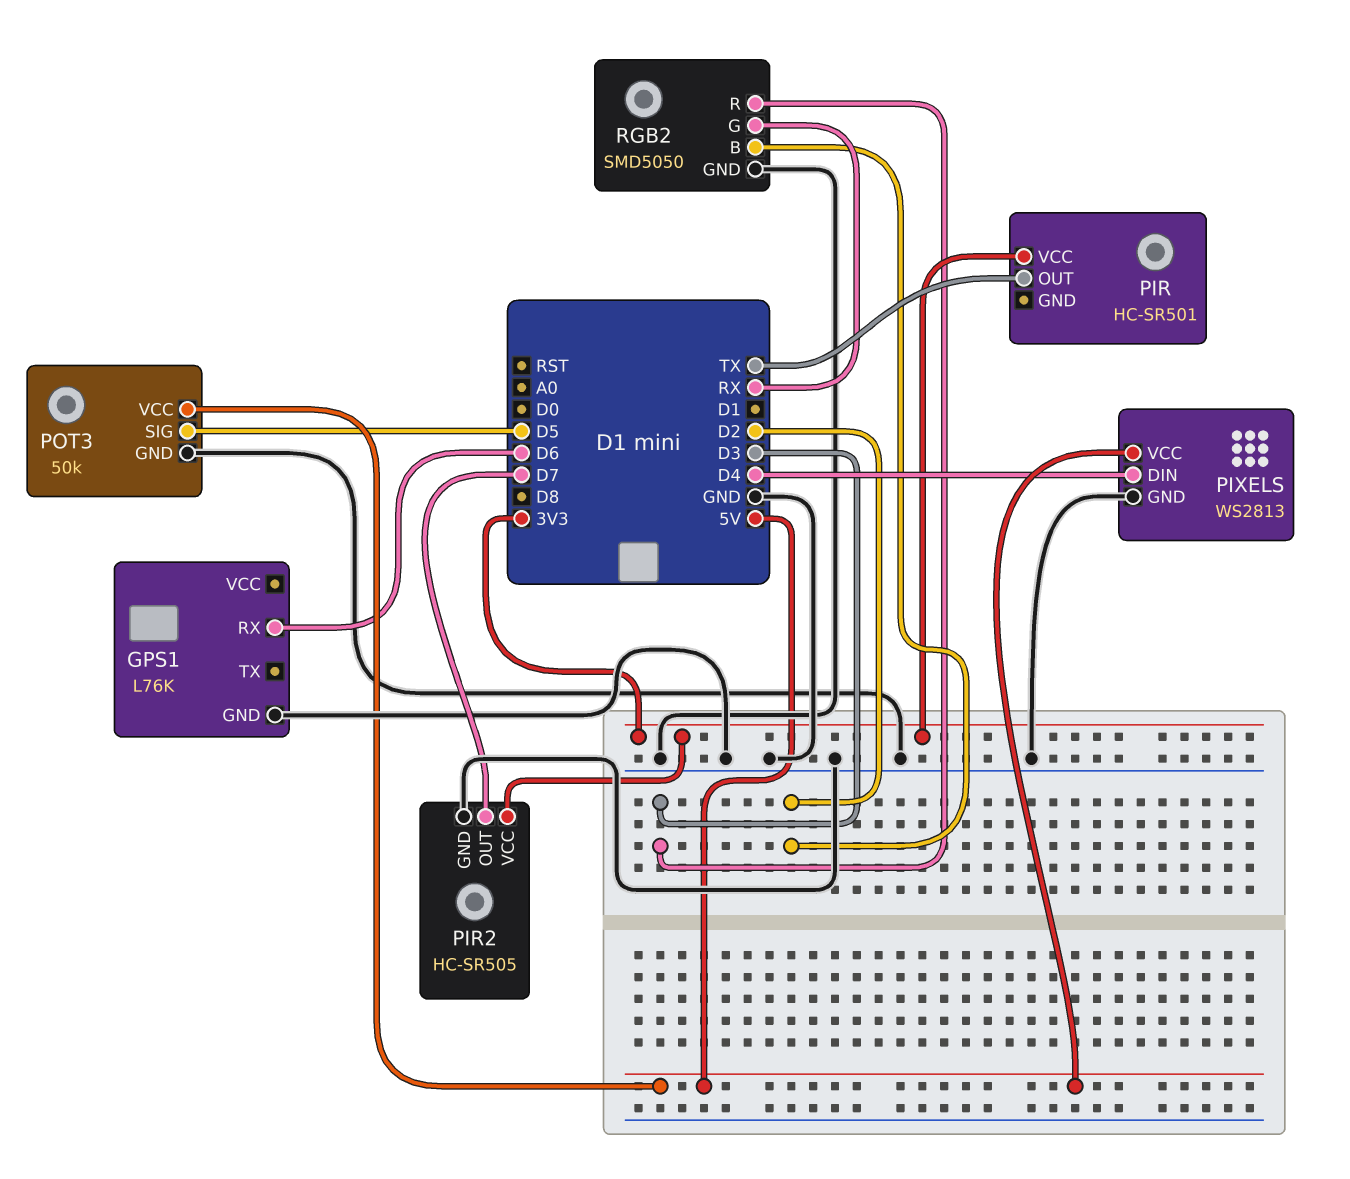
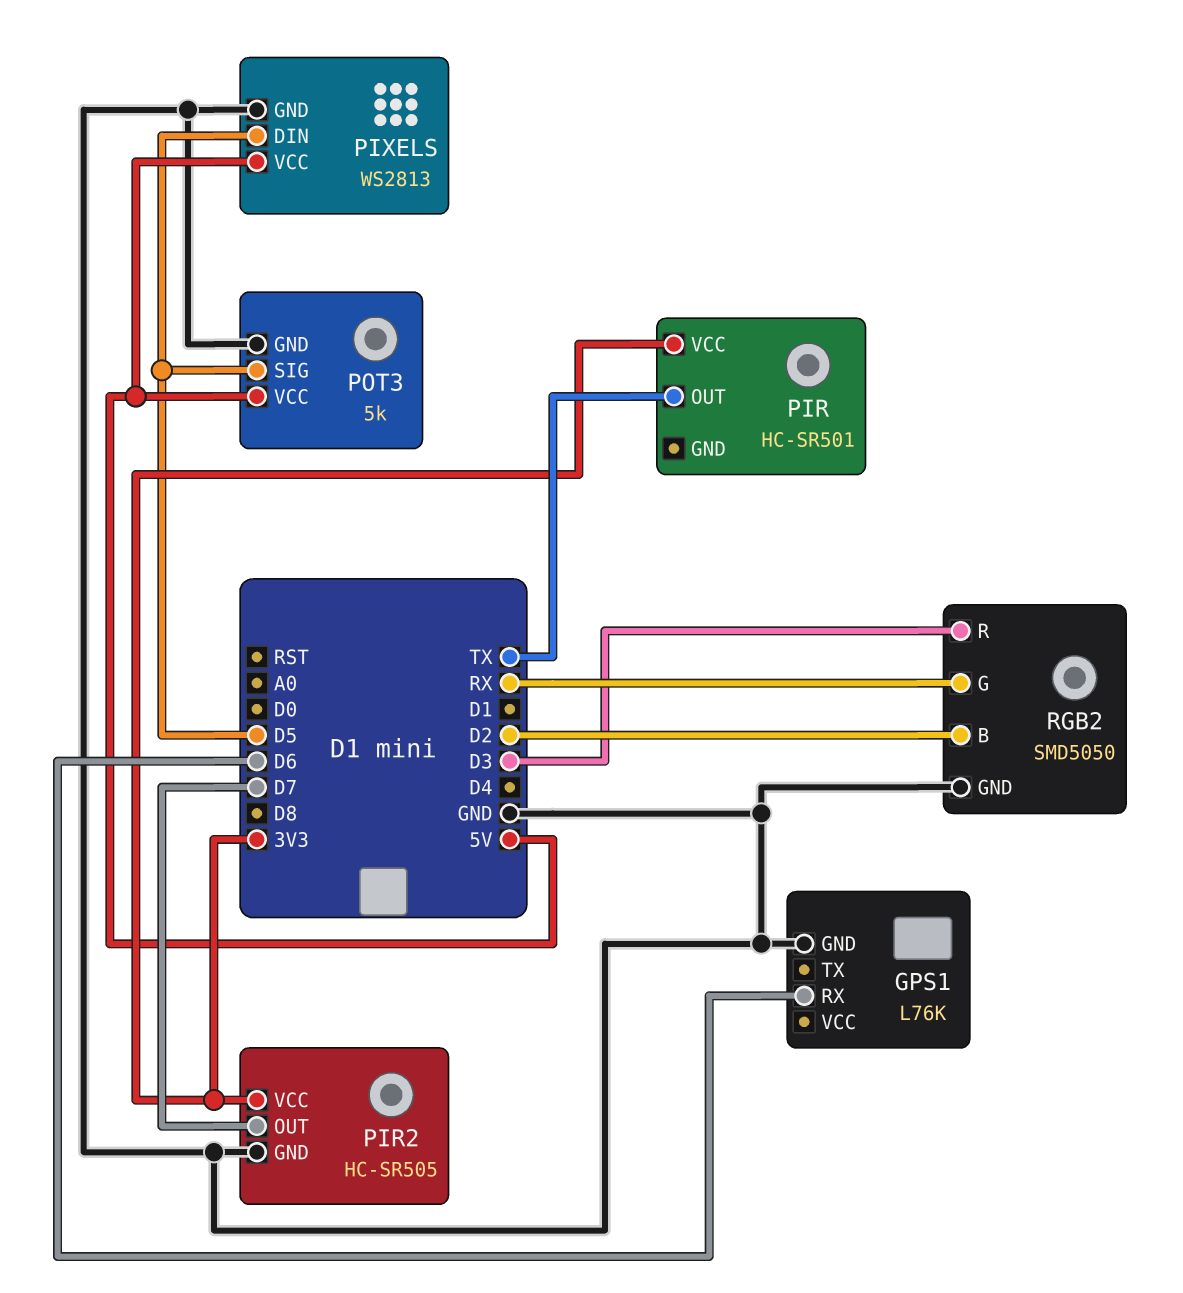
PIXELS pin DIN: D4 -> D5
POT3: 50k -> 5k

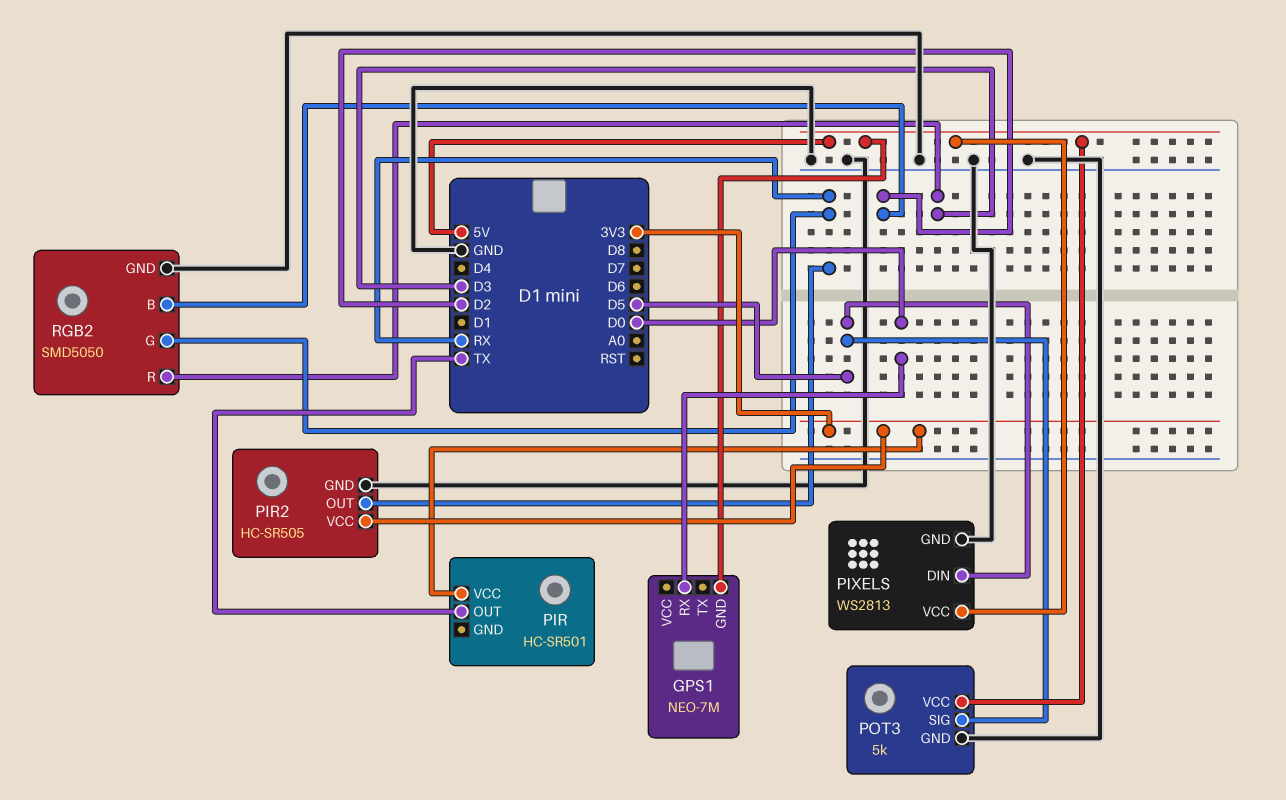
GPS1: L76K -> NEO-7M
GPS1 pin GND: GND -> 5V
GPS1 pin RX: D6 -> D0
PIR2 pin OUT: D7 -> RX

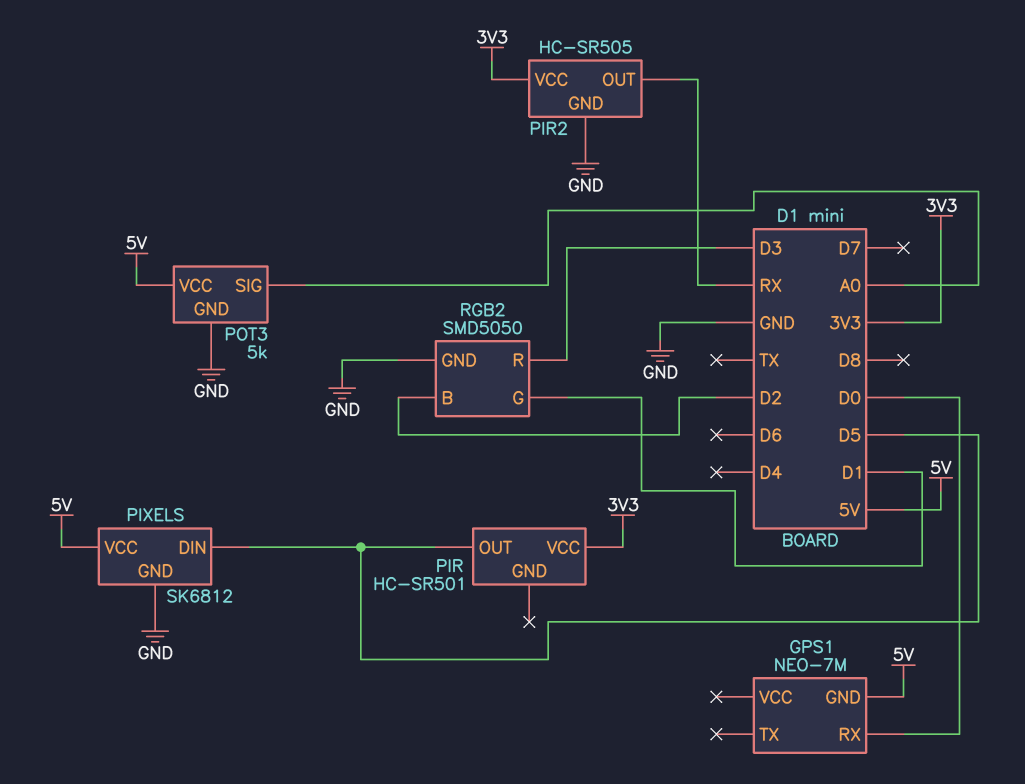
PIR pin OUT: TX -> D5
PIXELS: WS2813 -> SK6812
POT3 pin SIG: D5 -> A0
RGB2 pin G: RX -> D1

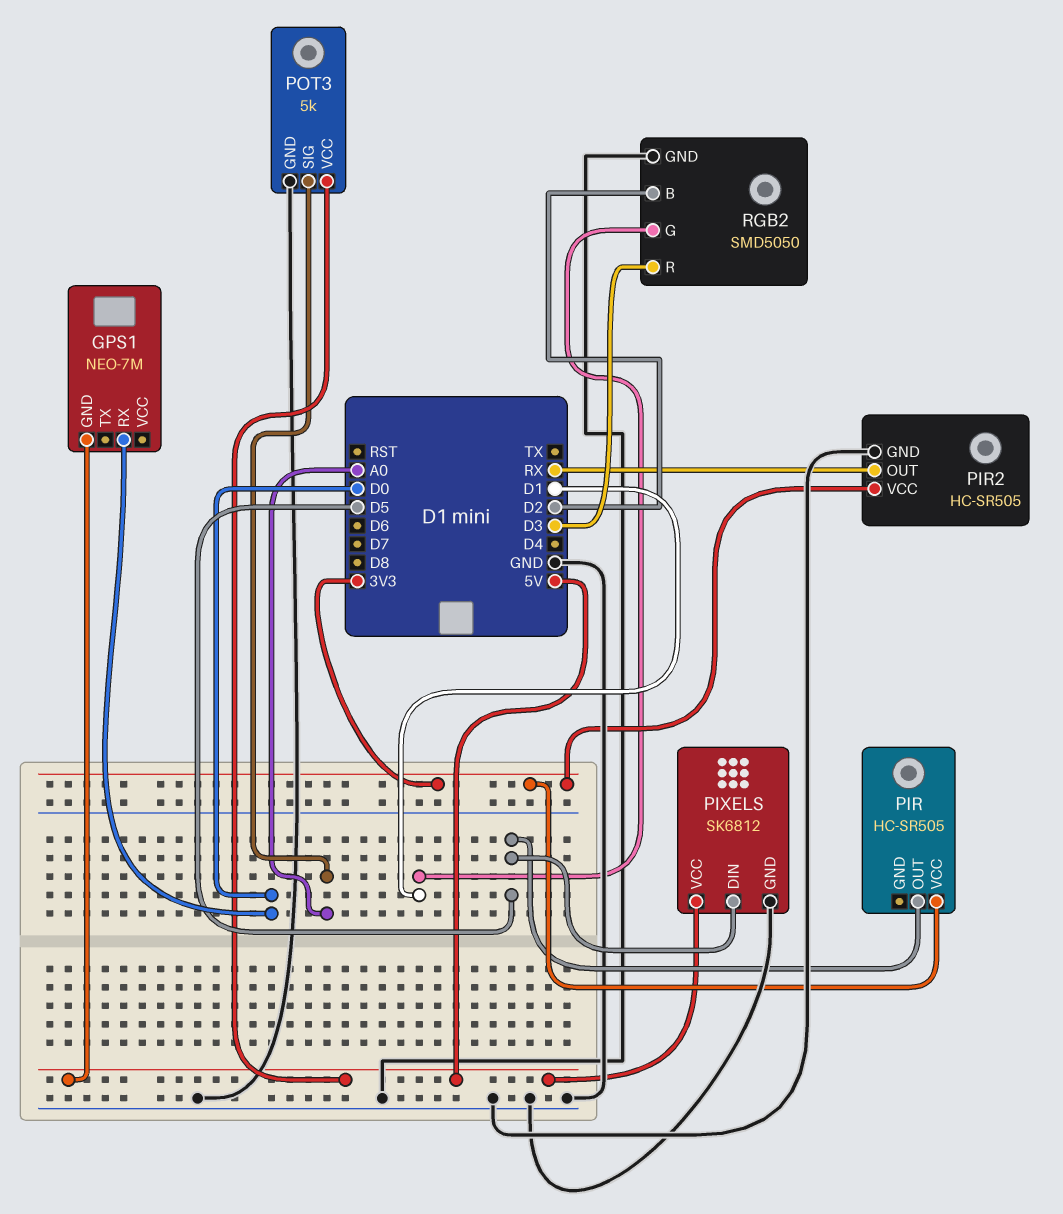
PIR: HC-SR501 -> HC-SR505

